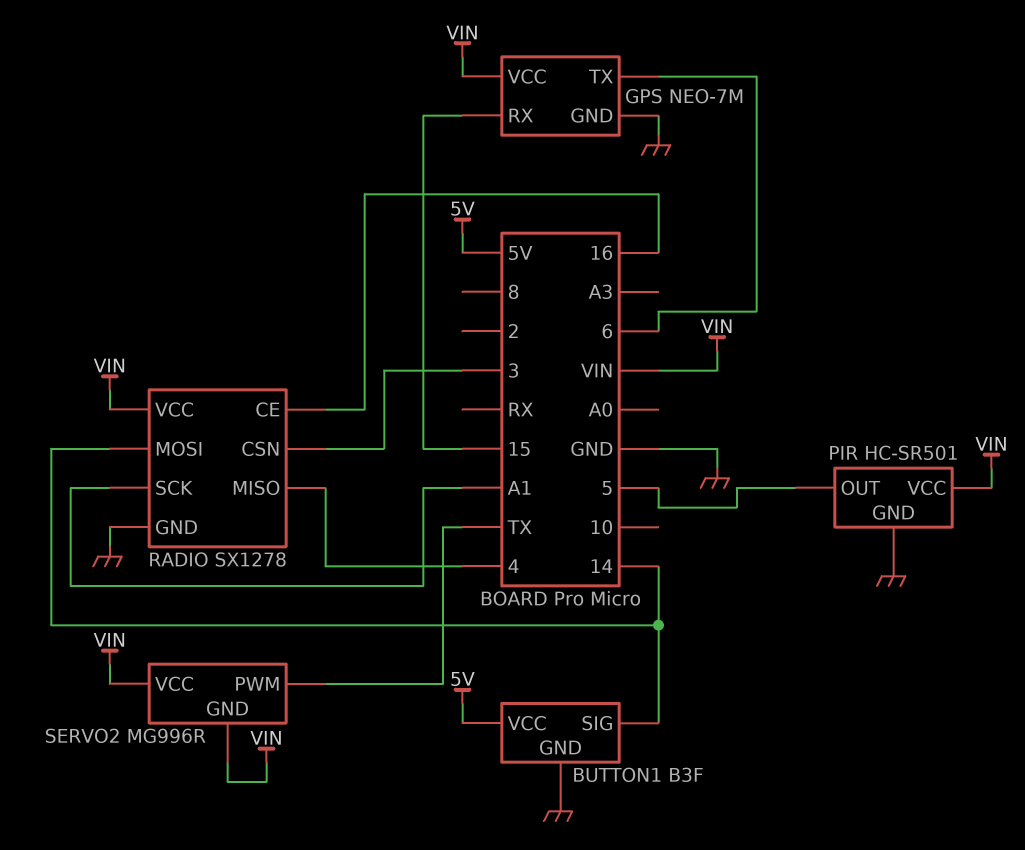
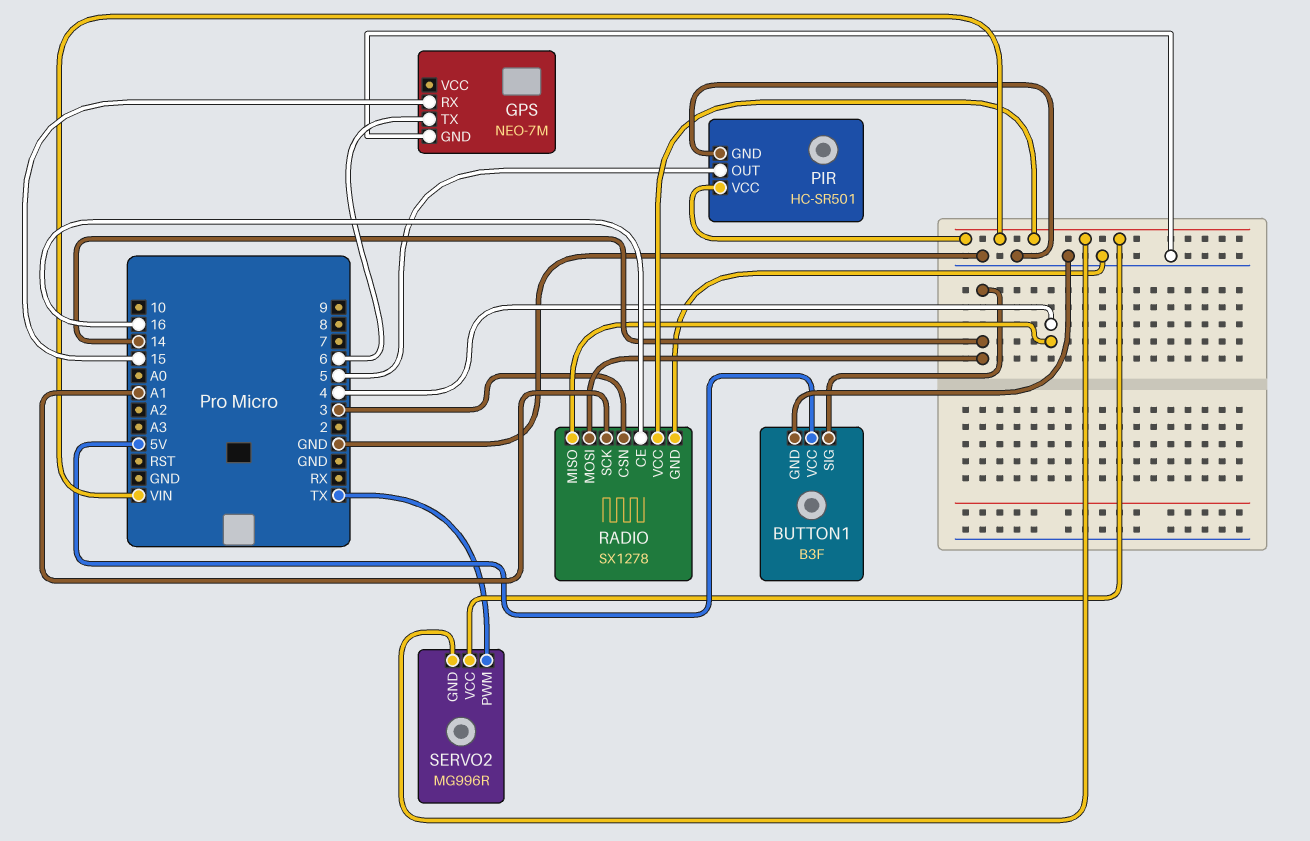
GPS pin VCC: VIN -> none

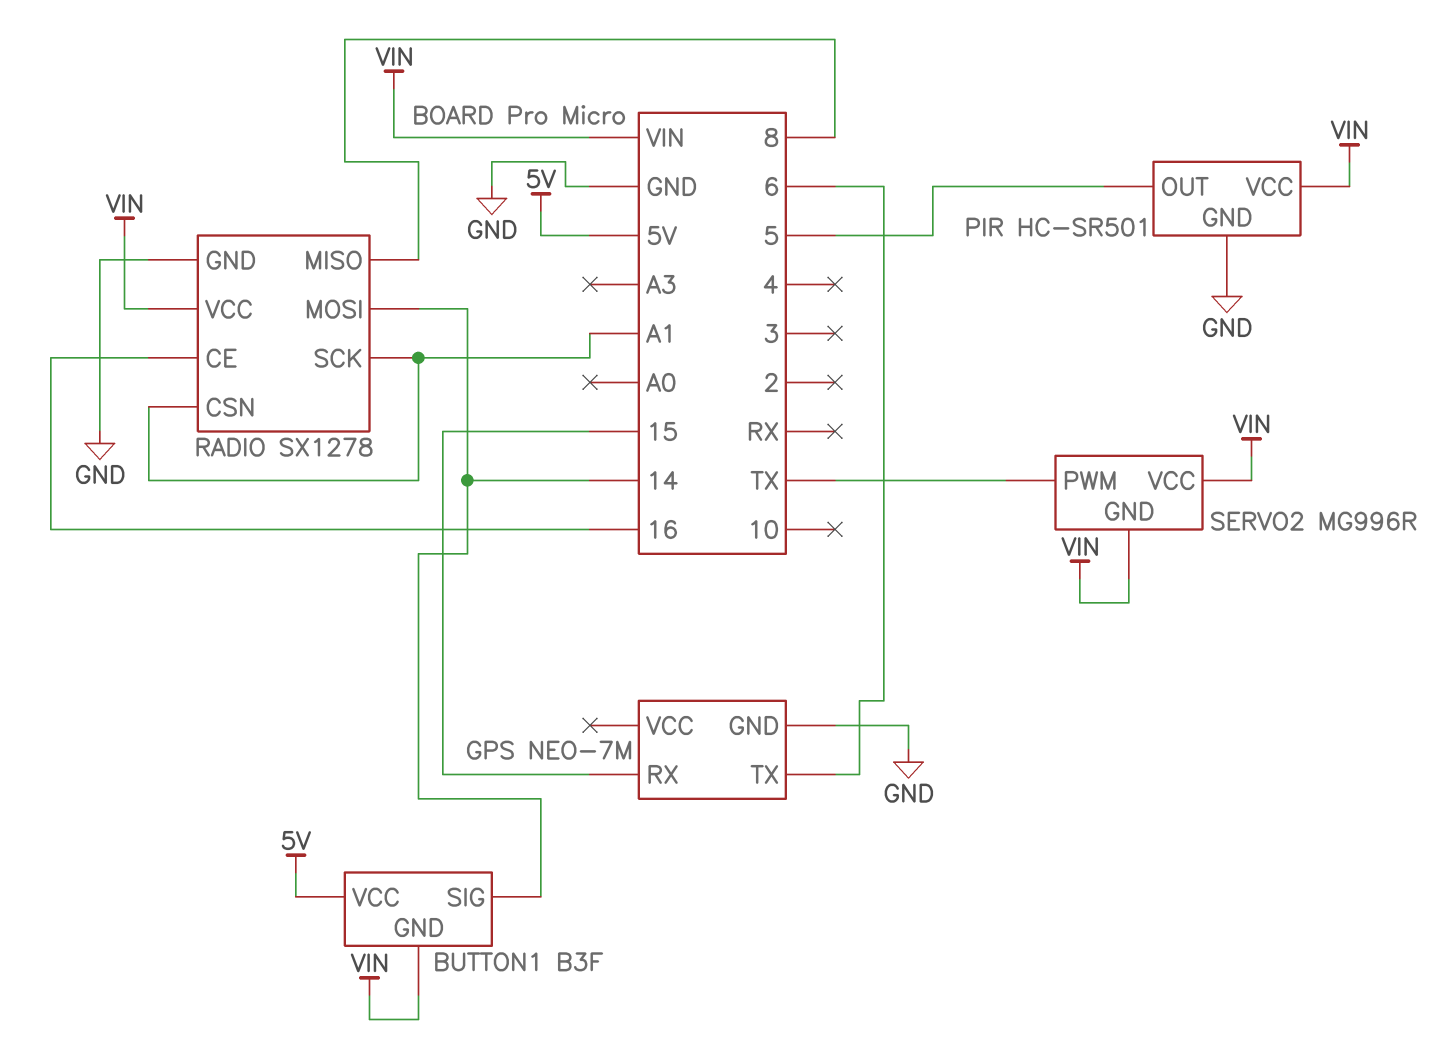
BUTTON1 pin GND: GND -> VIN
RADIO pin CSN: 3 -> A1
RADIO pin MISO: 4 -> 8

